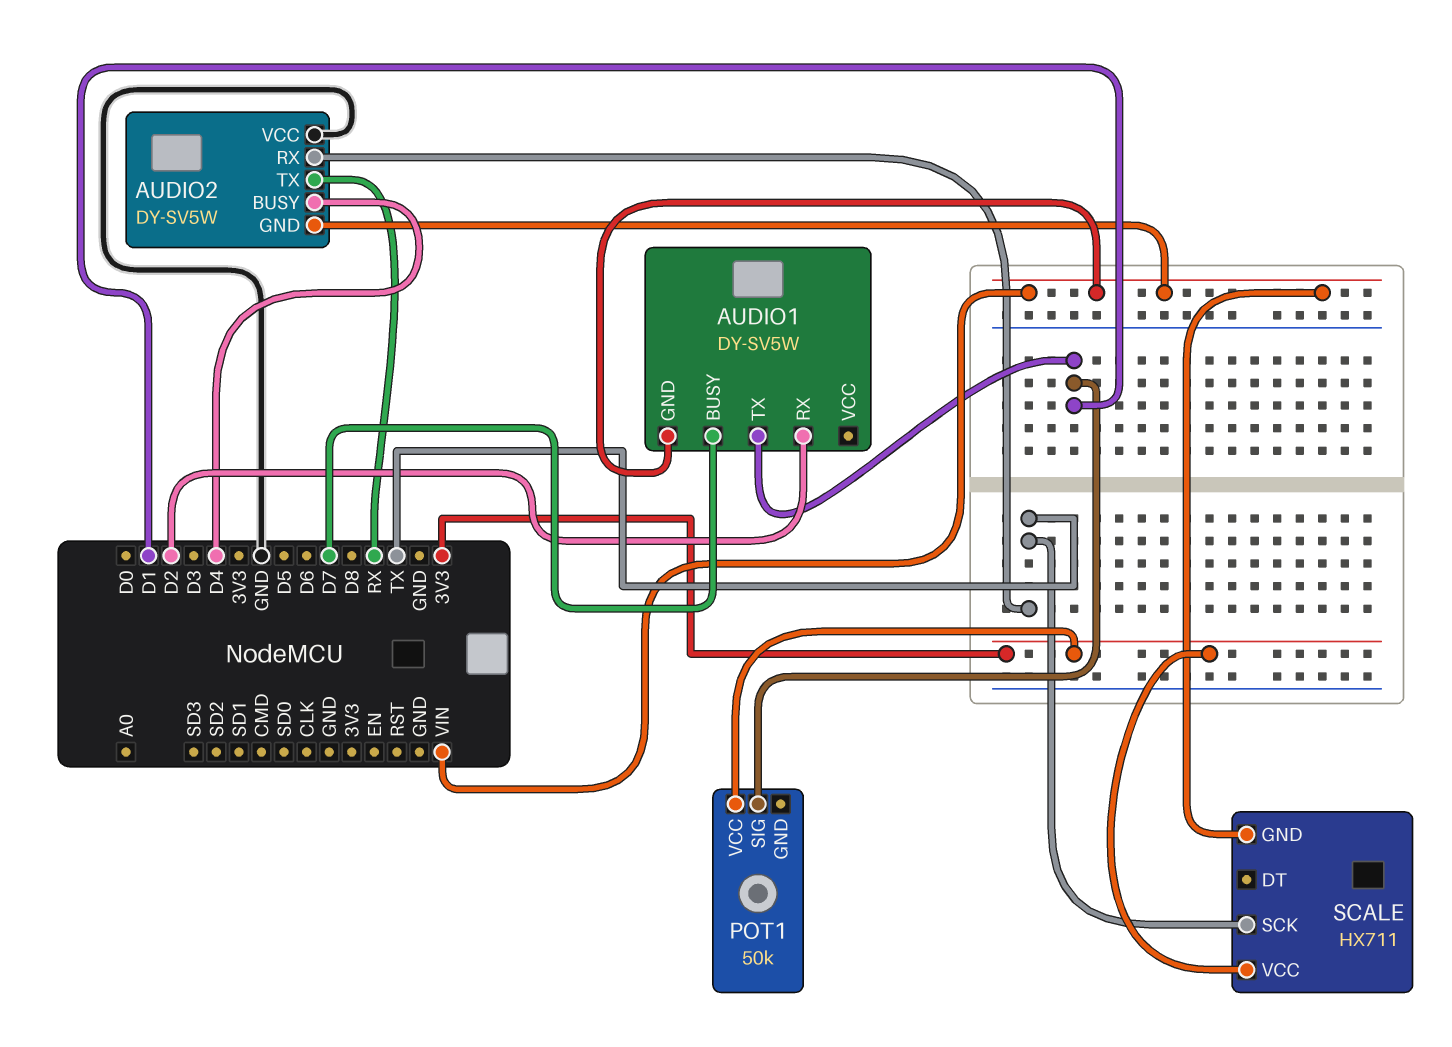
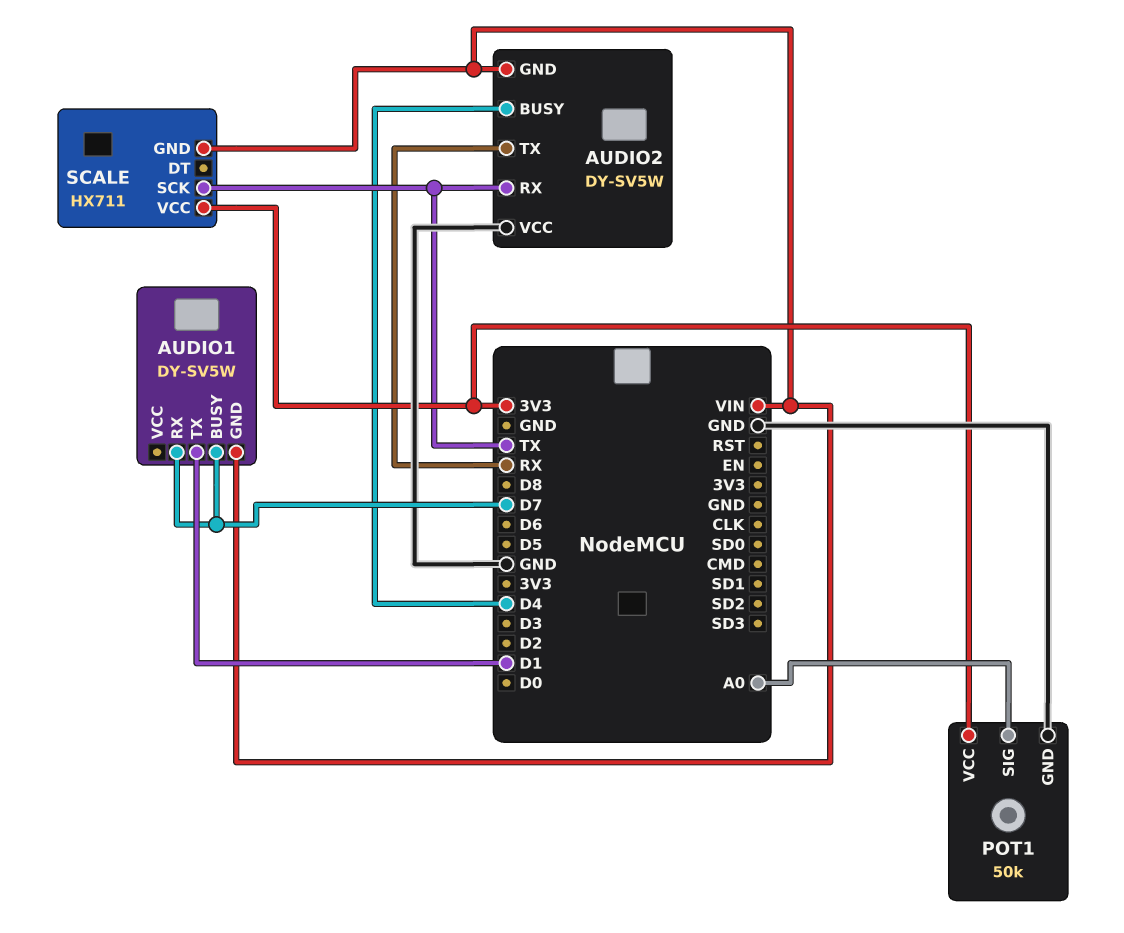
AUDIO1 pin RX: D2 -> D7
POT1 pin GND: none -> GND
POT1 pin SIG: D1 -> A0

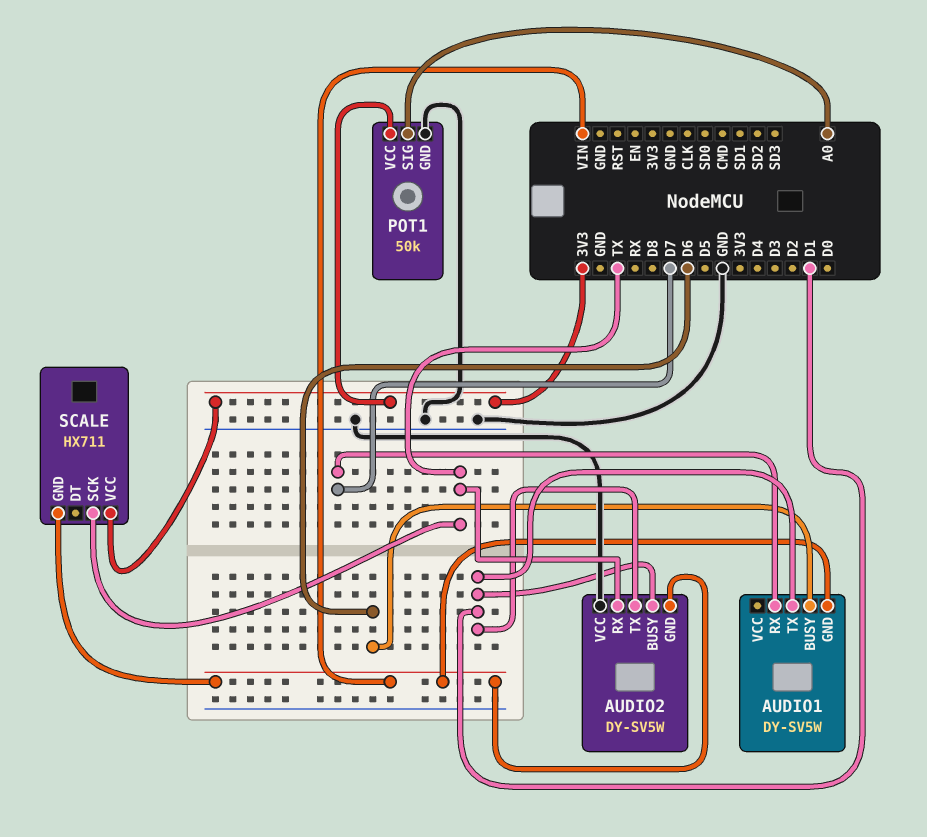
AUDIO1 pin BUSY: D7 -> D6
AUDIO2 pin BUSY: D4 -> D1
AUDIO2 pin TX: RX -> D1

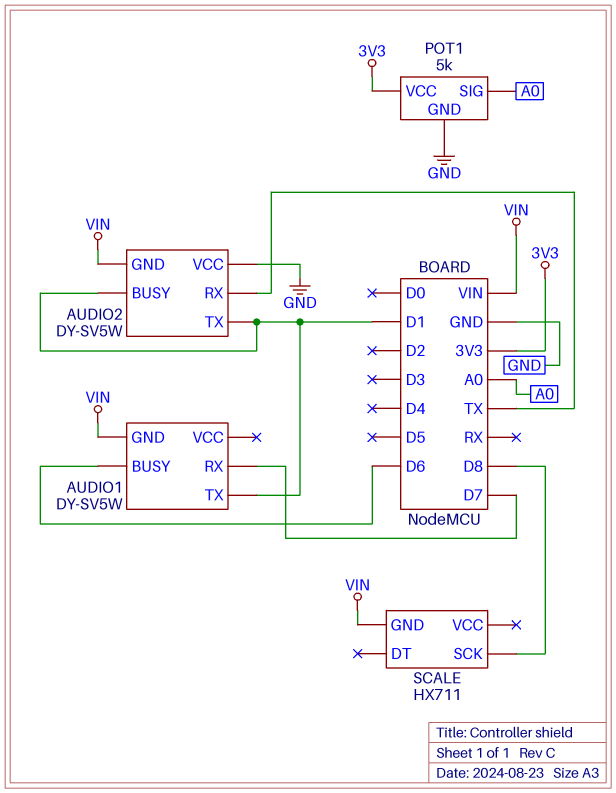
POT1: 50k -> 5k
SCALE pin SCK: TX -> D8
SCALE pin VCC: 3V3 -> none

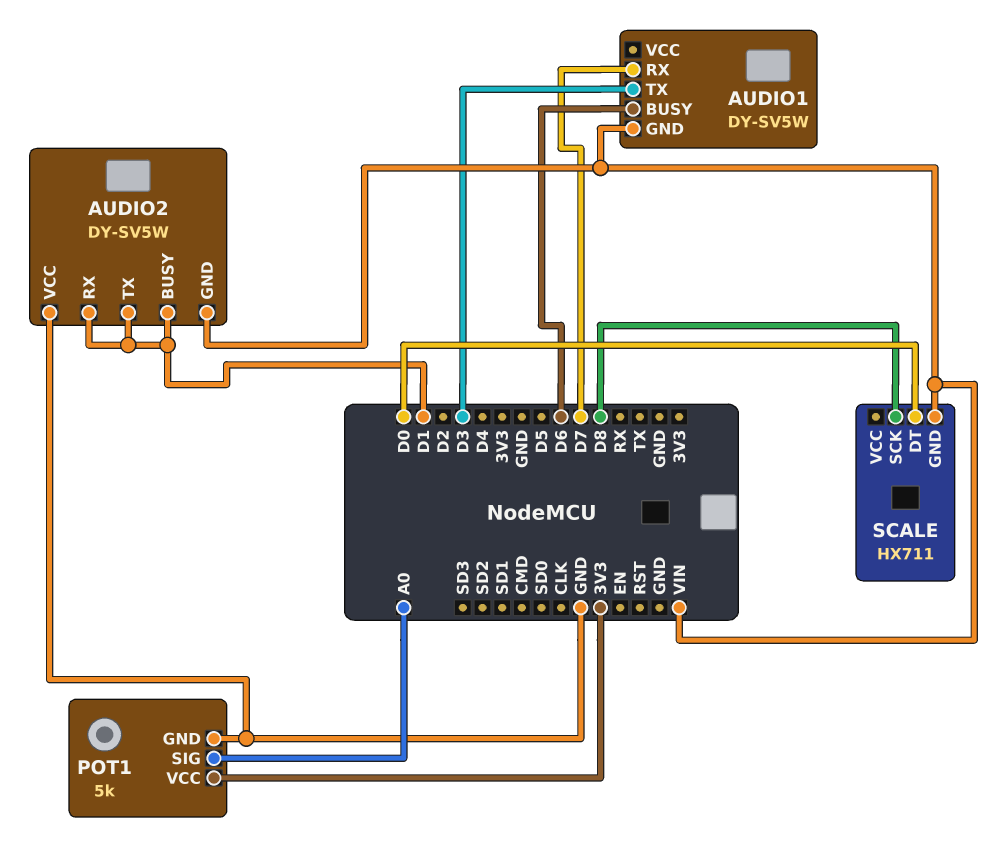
AUDIO1 pin TX: D1 -> D3
AUDIO2 pin RX: TX -> D1
SCALE pin DT: none -> D0

